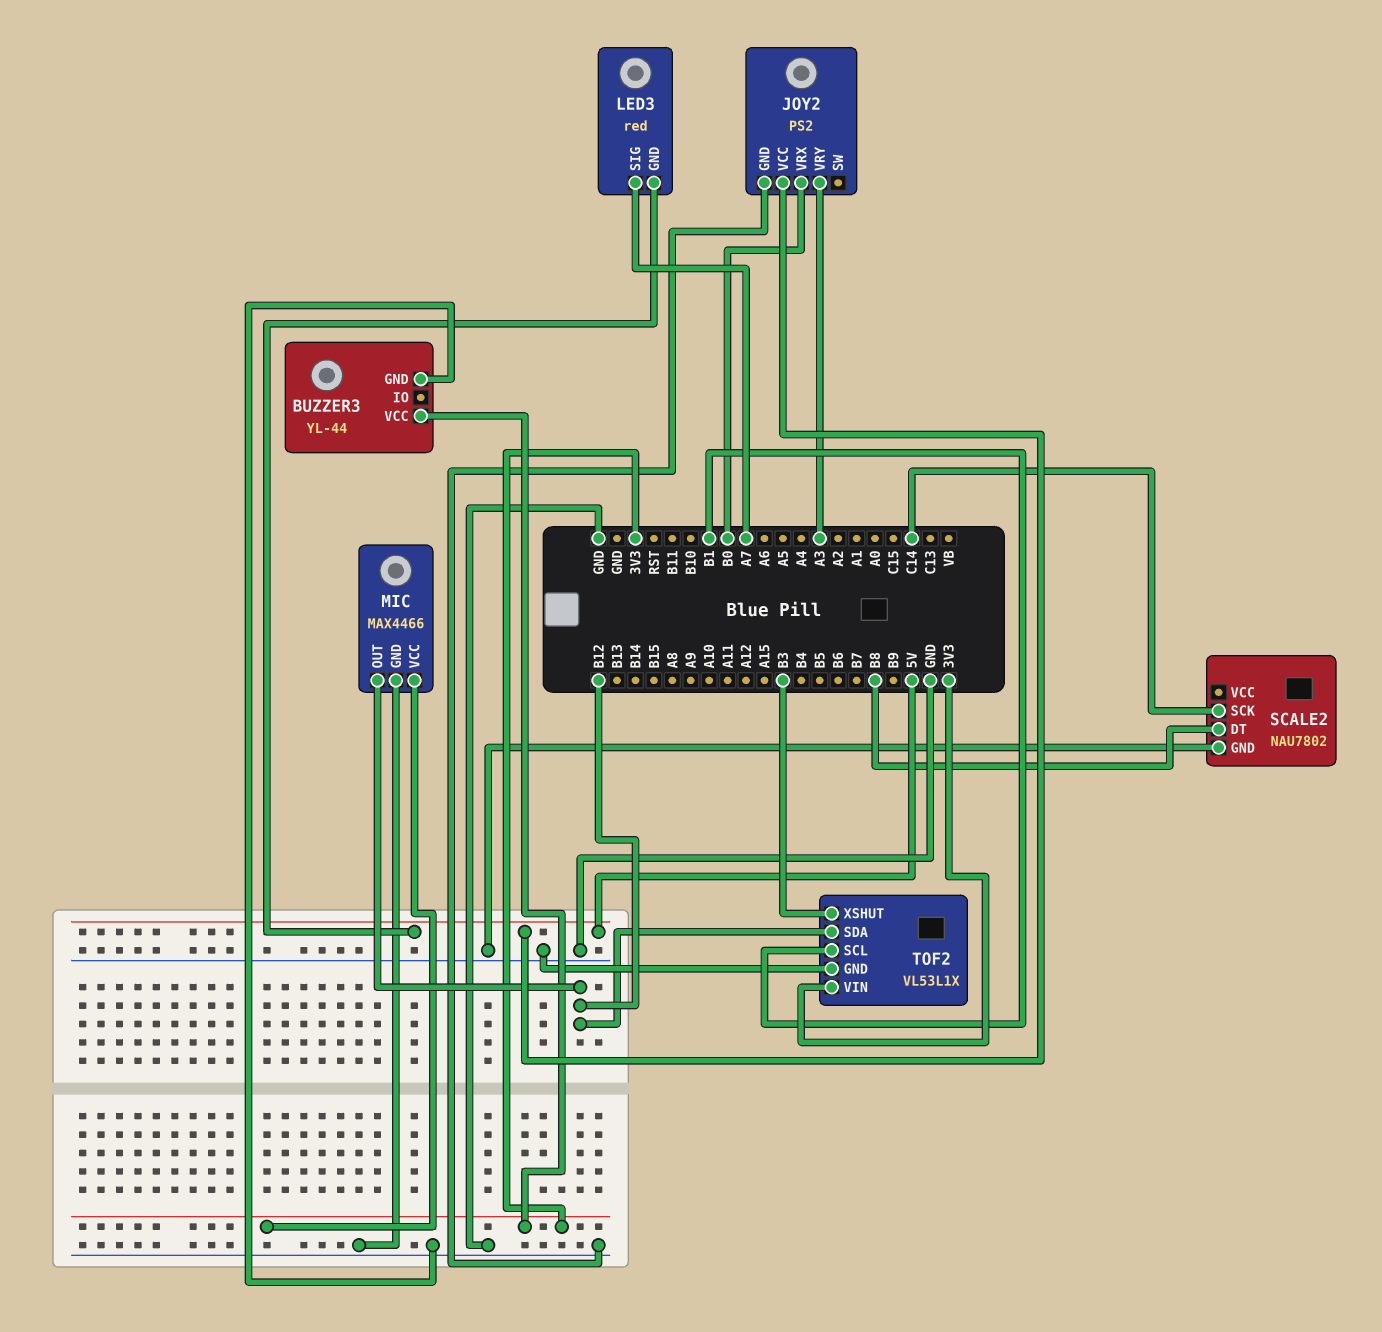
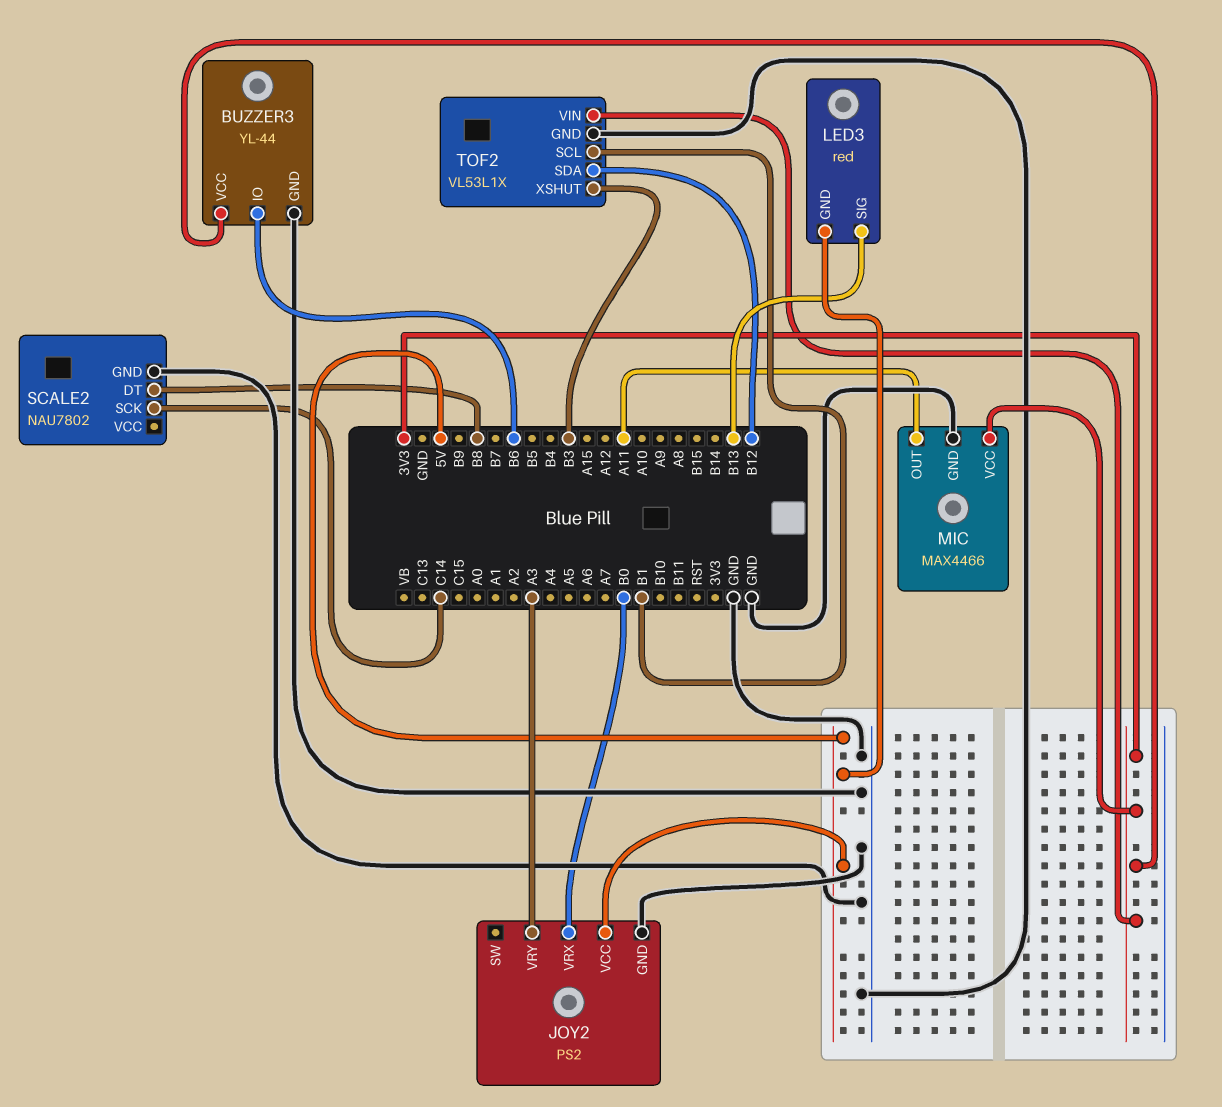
BUZZER3 pin IO: none -> B6
LED3 pin SIG: A7 -> B13
MIC pin OUT: B12 -> A11

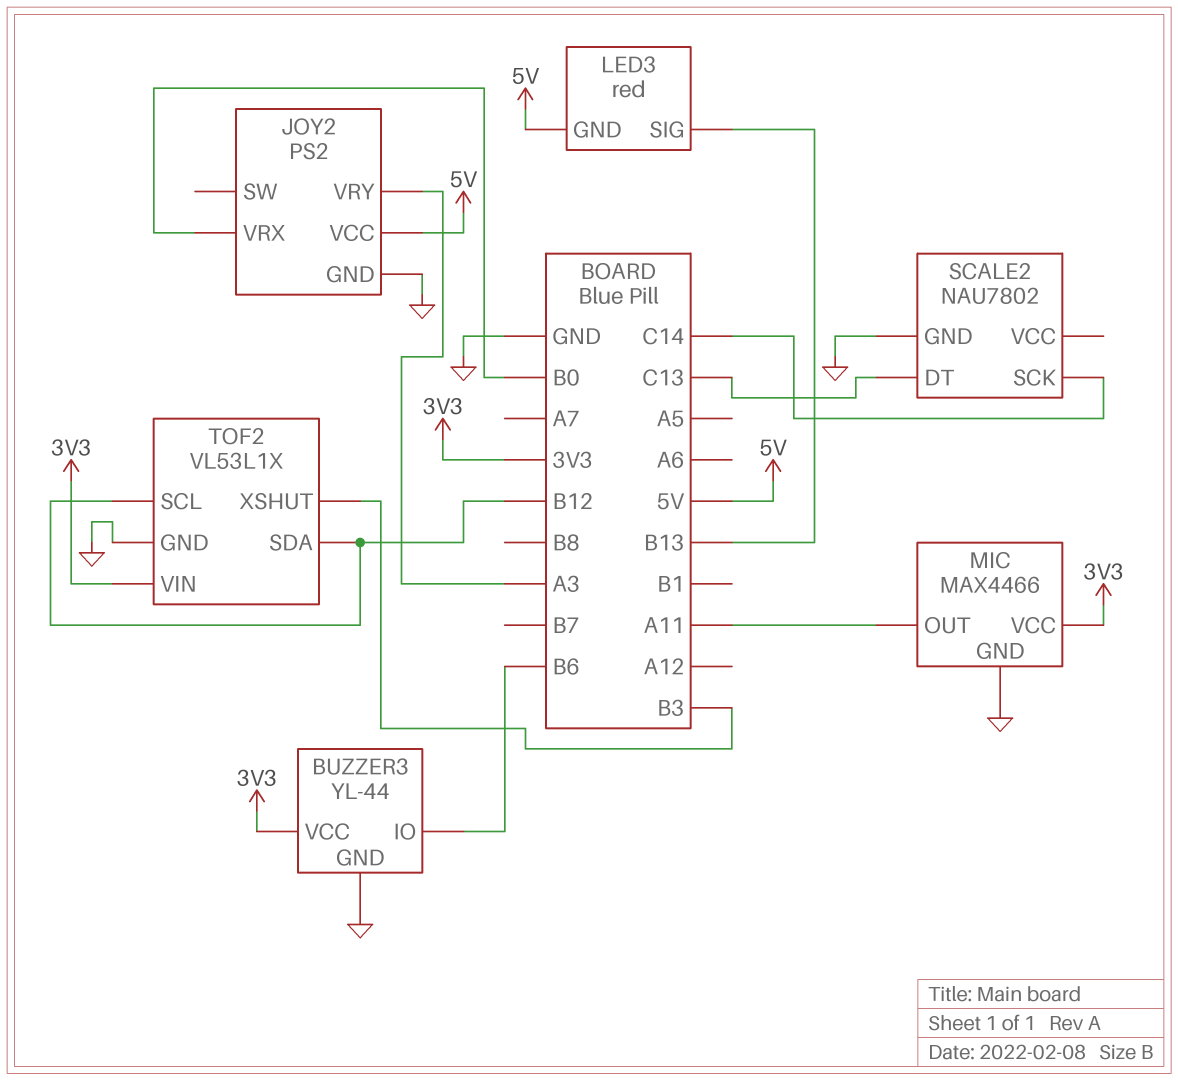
SCALE2 pin DT: B8 -> C13
TOF2 pin SCL: B1 -> B12

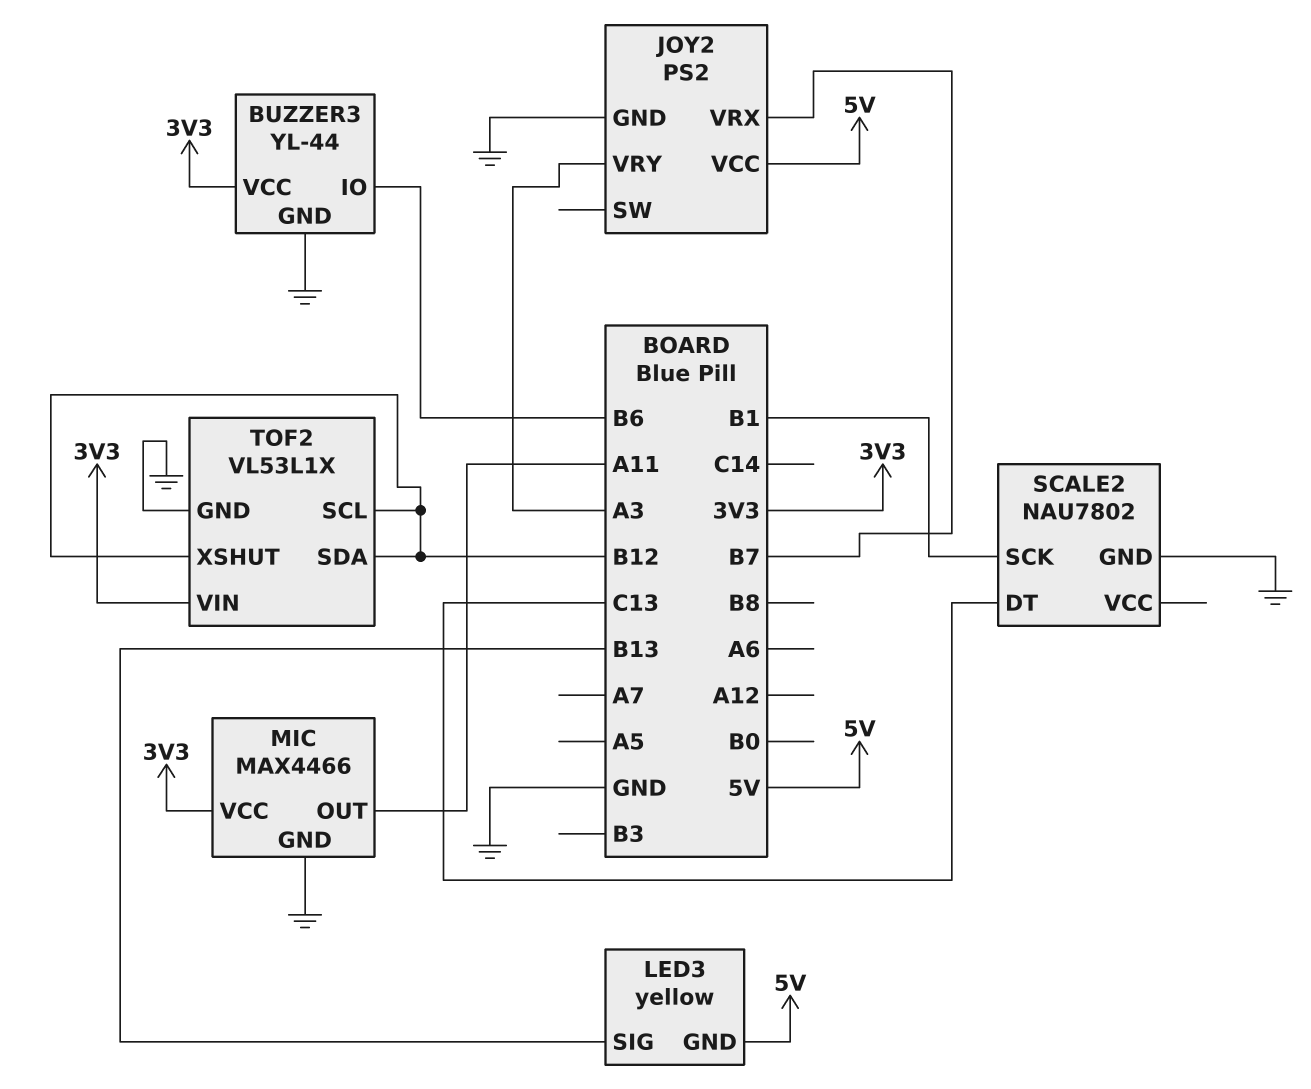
JOY2 pin VRX: B0 -> B7
LED3: red -> yellow
SCALE2 pin SCK: C14 -> B1
TOF2 pin XSHUT: B3 -> B12

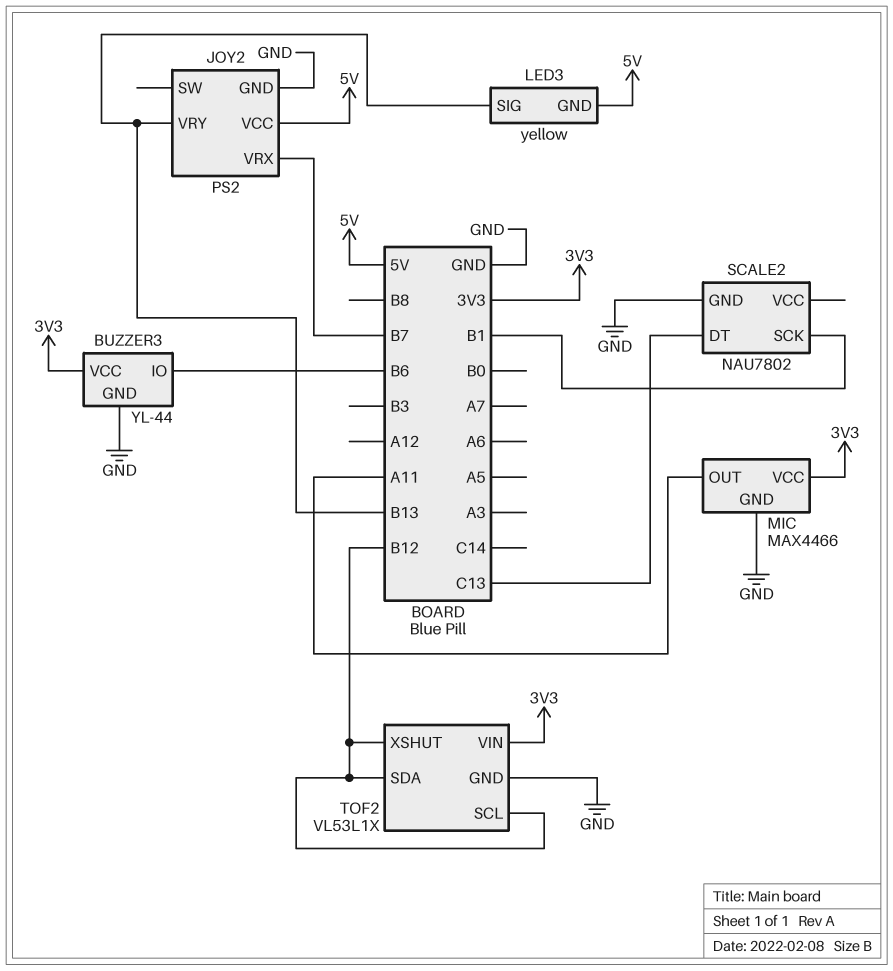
JOY2 pin VRY: A3 -> B13

